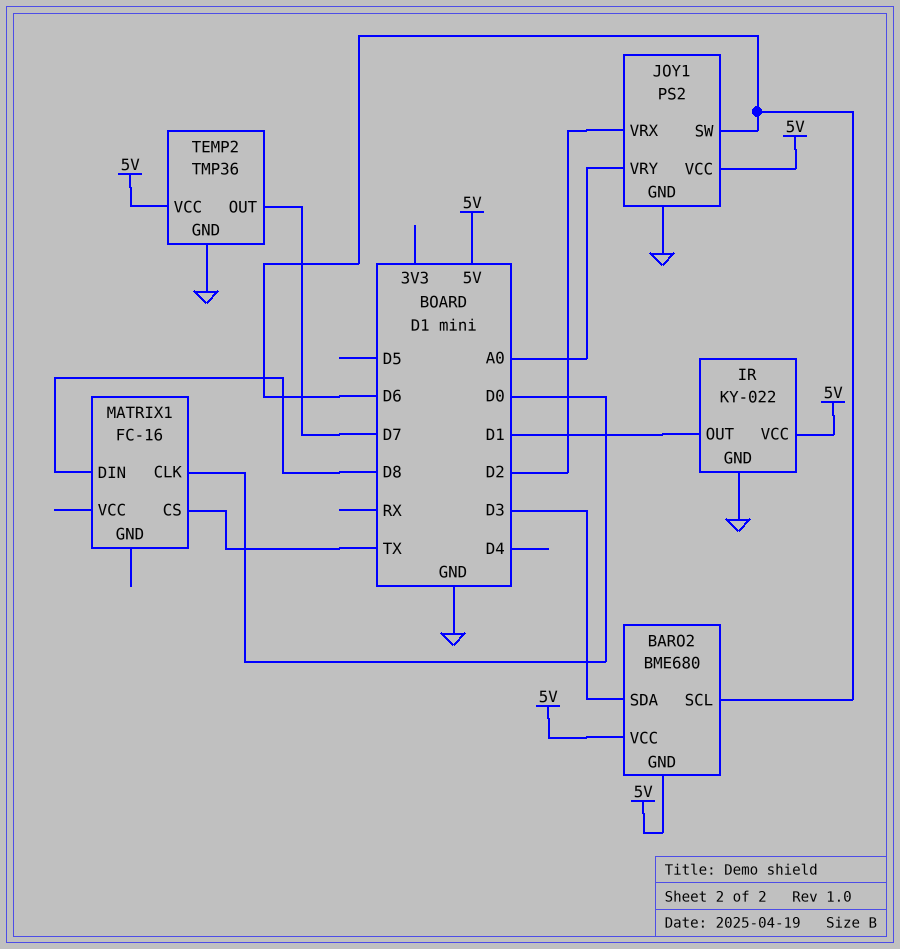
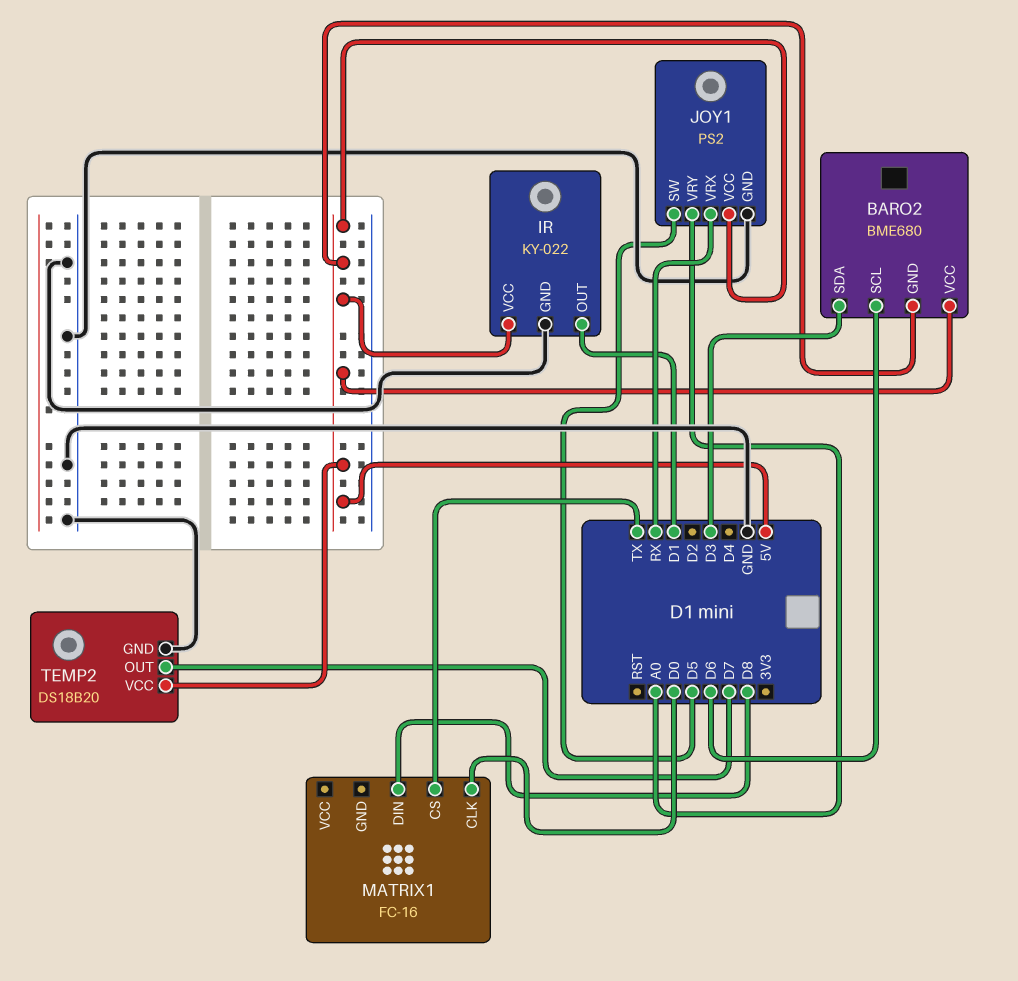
JOY1 pin SW: D6 -> D5
JOY1 pin VRX: D2 -> RX
TEMP2: TMP36 -> DS18B20

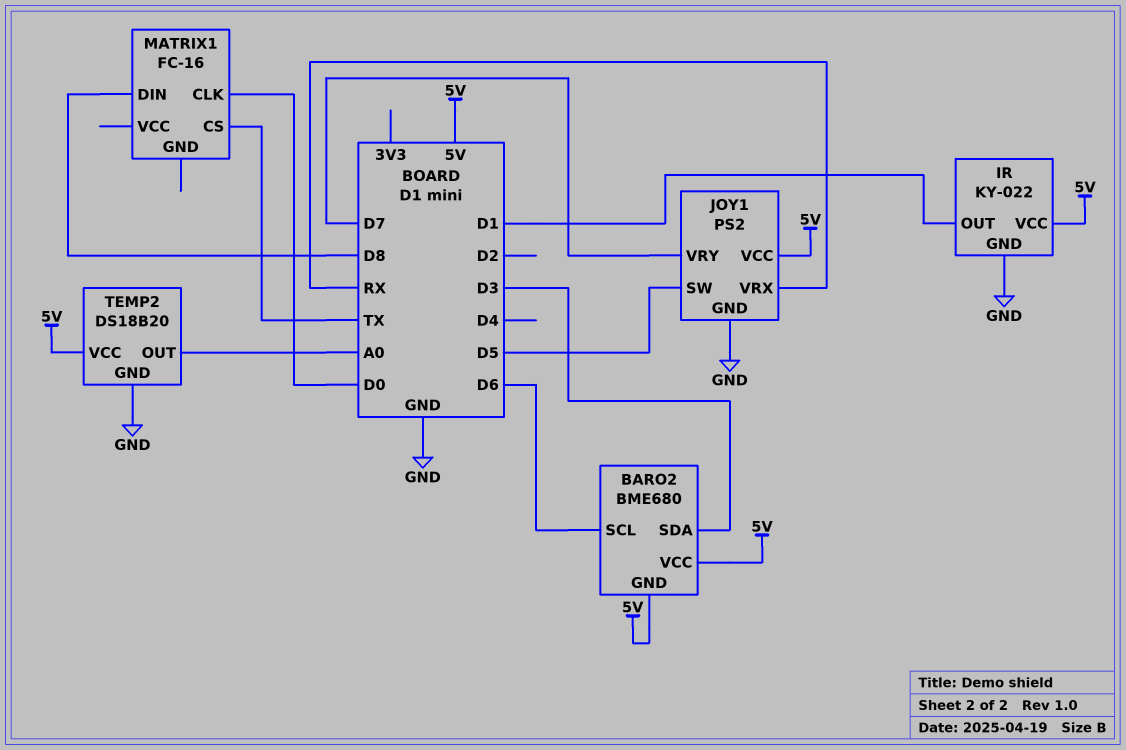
JOY1 pin VRY: A0 -> D7
TEMP2 pin OUT: D7 -> A0

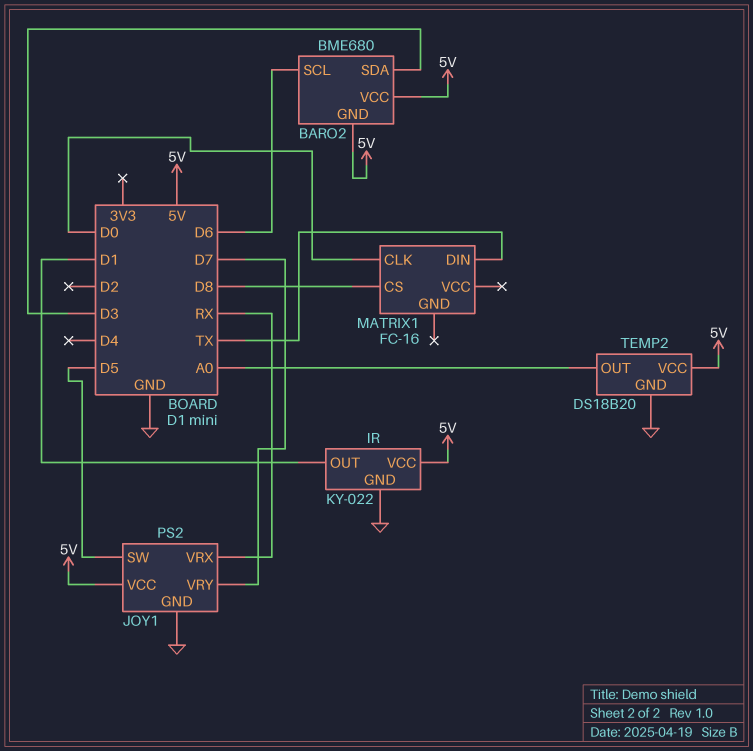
MATRIX1 pin CS: TX -> D8
MATRIX1 pin DIN: D8 -> TX

